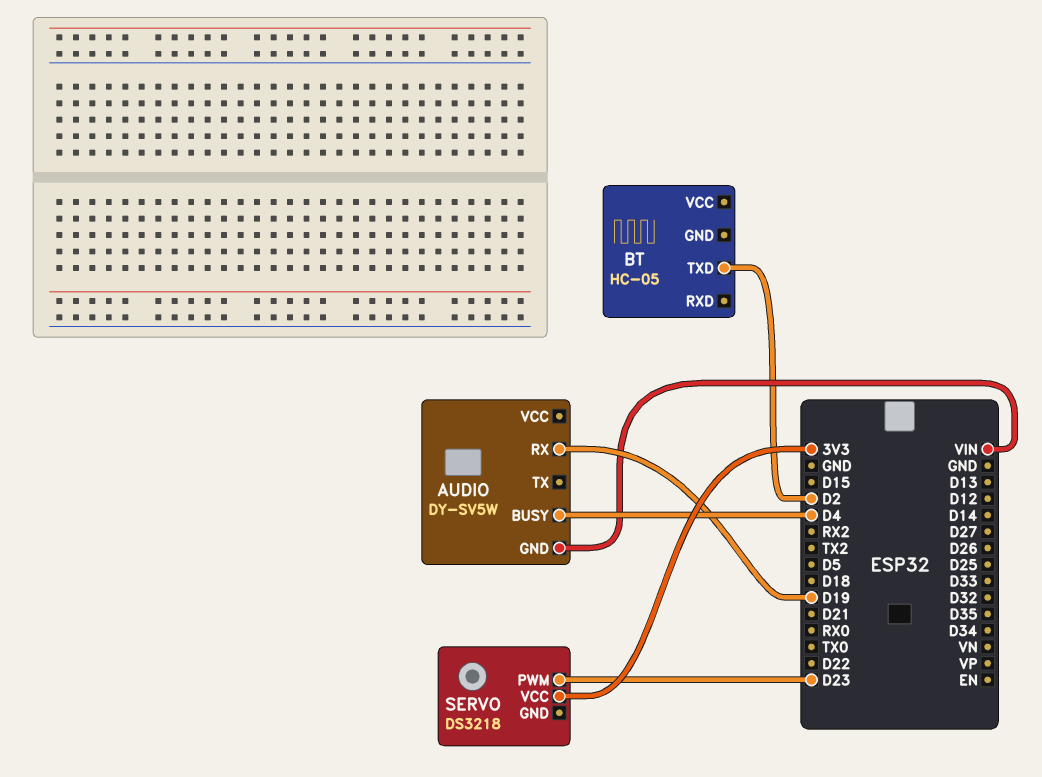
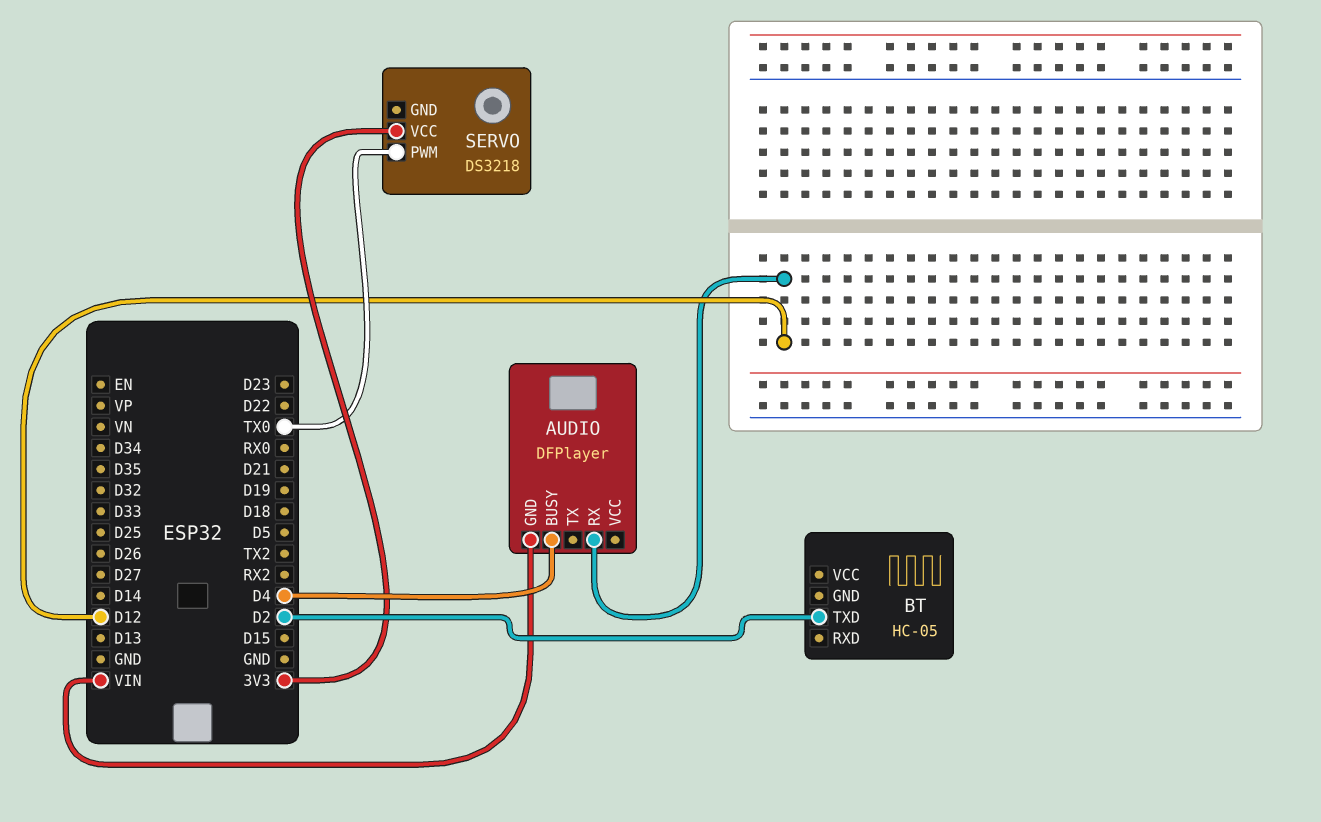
AUDIO: DY-SV5W -> DFPlayer
AUDIO pin RX: D19 -> D12
SERVO pin PWM: D23 -> TX0

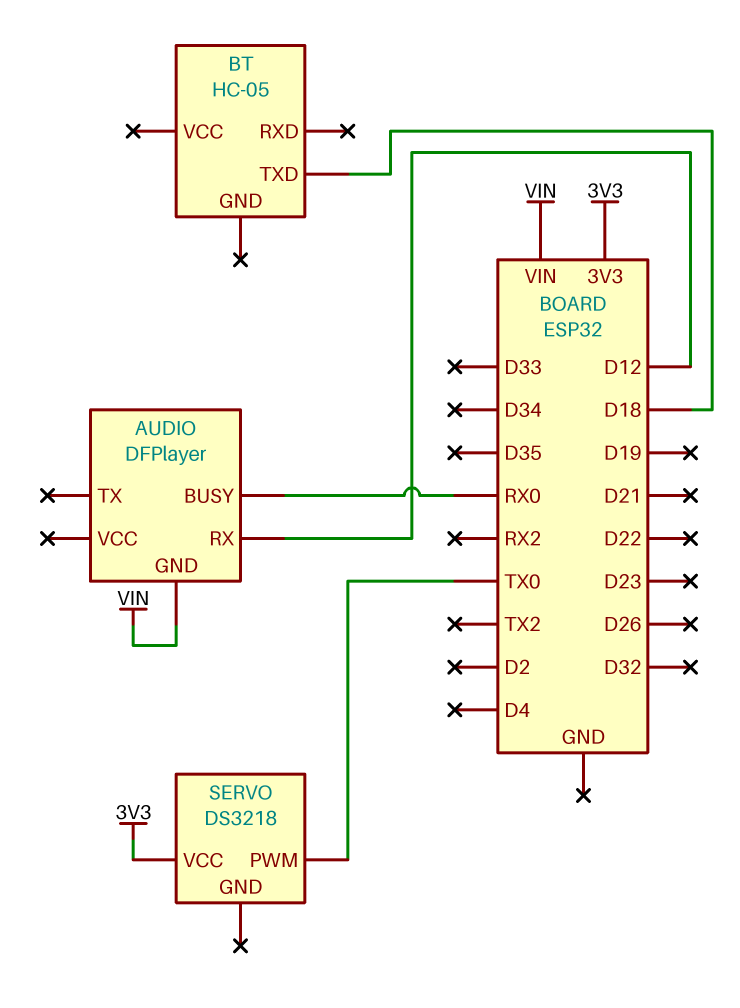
AUDIO pin BUSY: D4 -> RX0
BT pin TXD: D2 -> D18

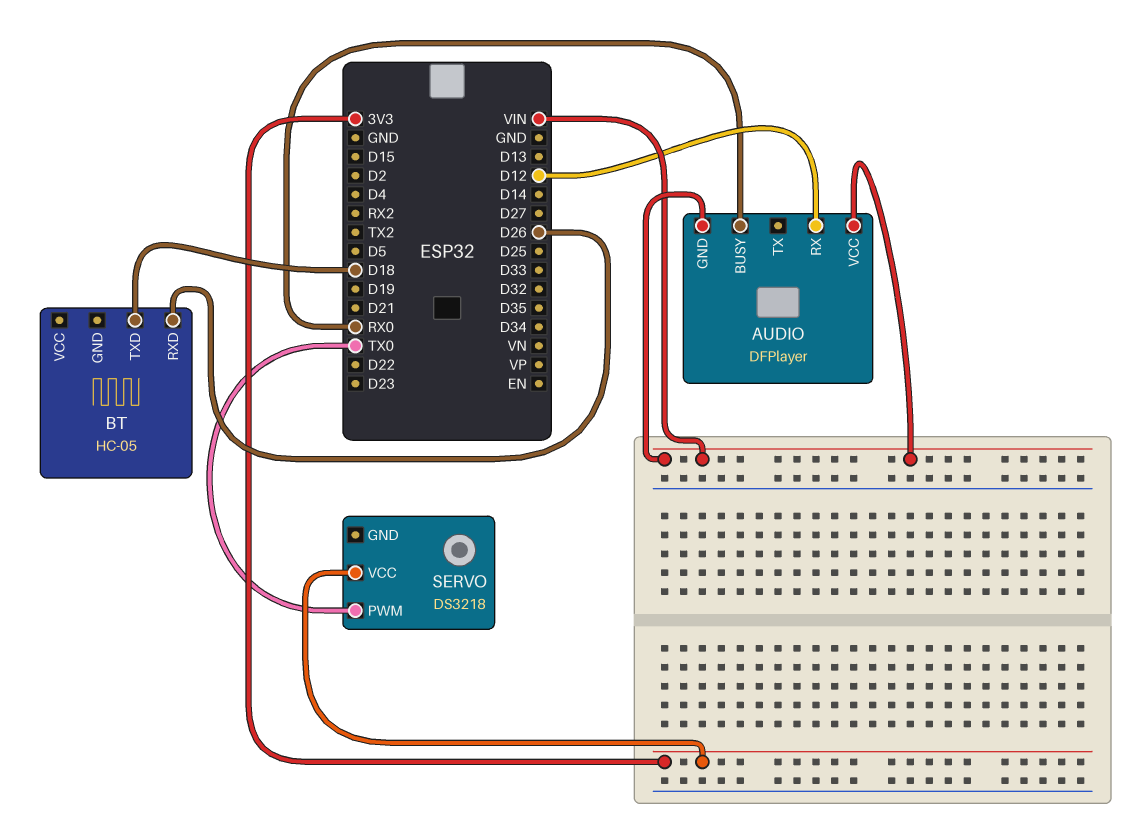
AUDIO pin VCC: none -> VIN
BT pin RXD: none -> D26

